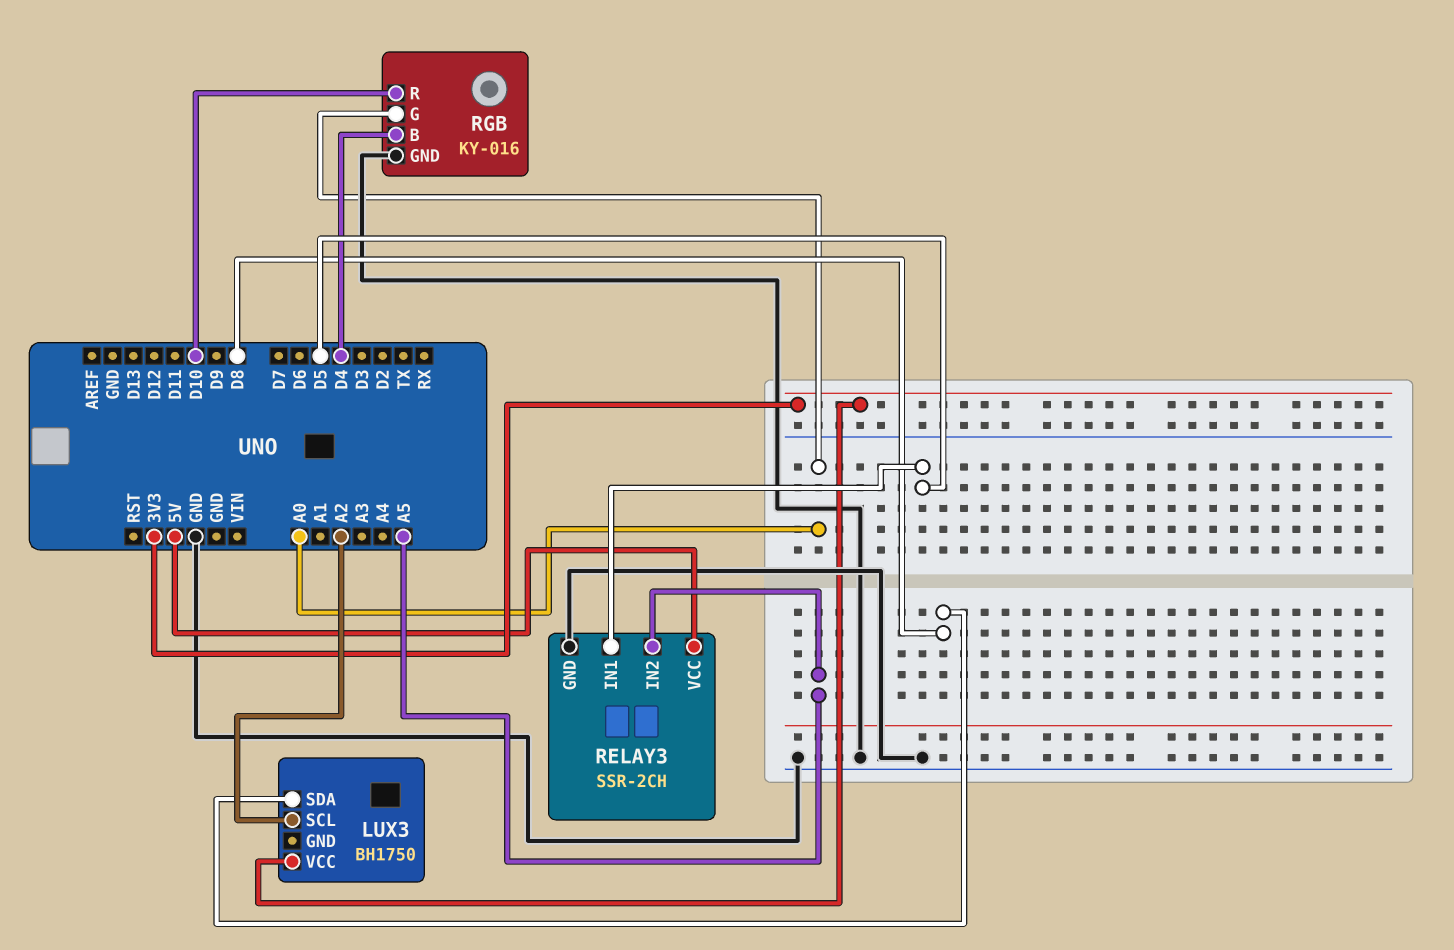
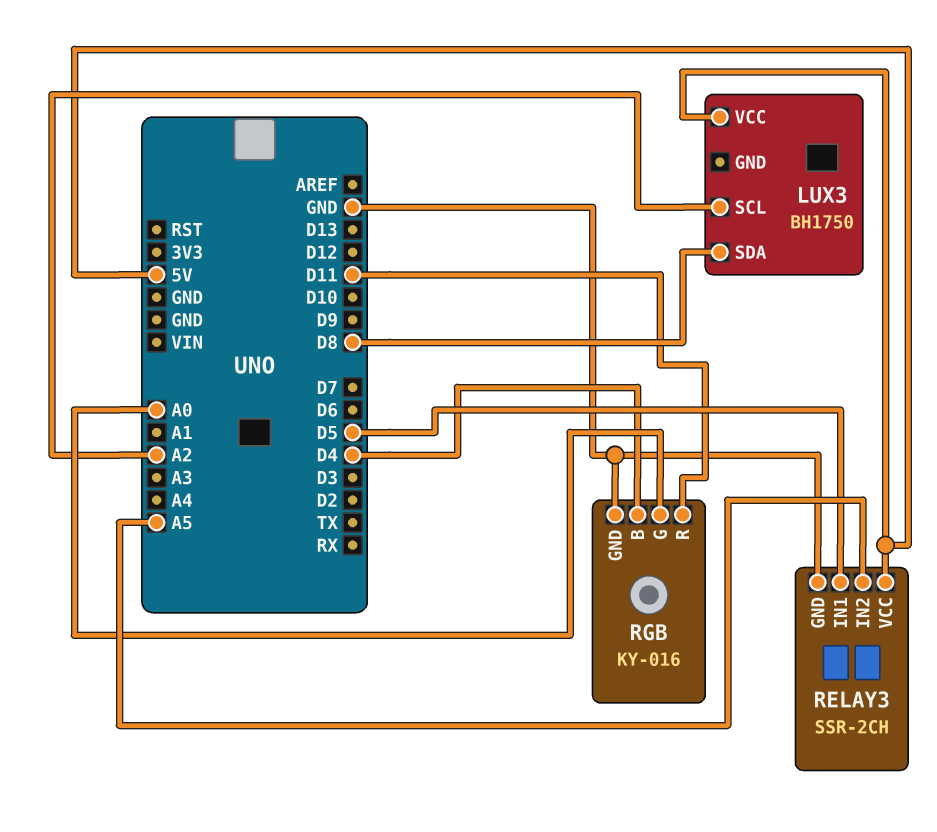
LUX3 pin VCC: 3V3 -> 5V
RGB pin R: D10 -> D11

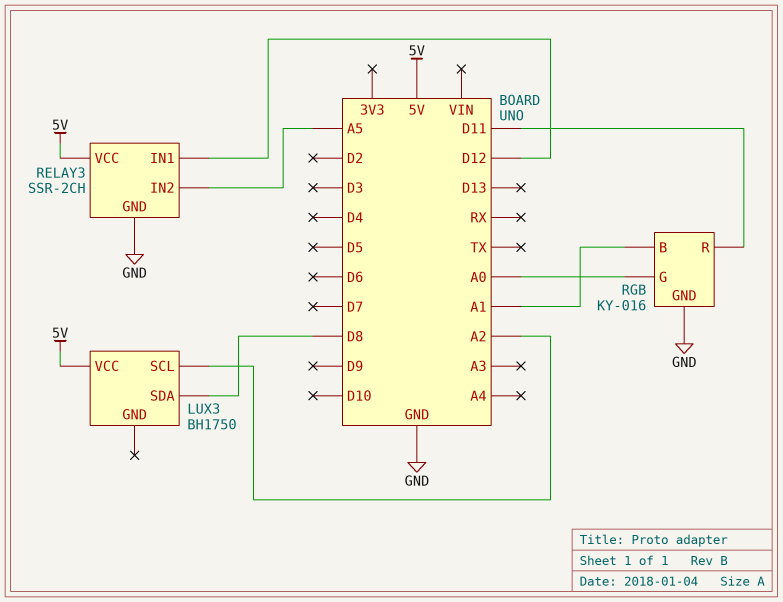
RELAY3 pin IN1: D5 -> D12
RGB pin B: D4 -> A1

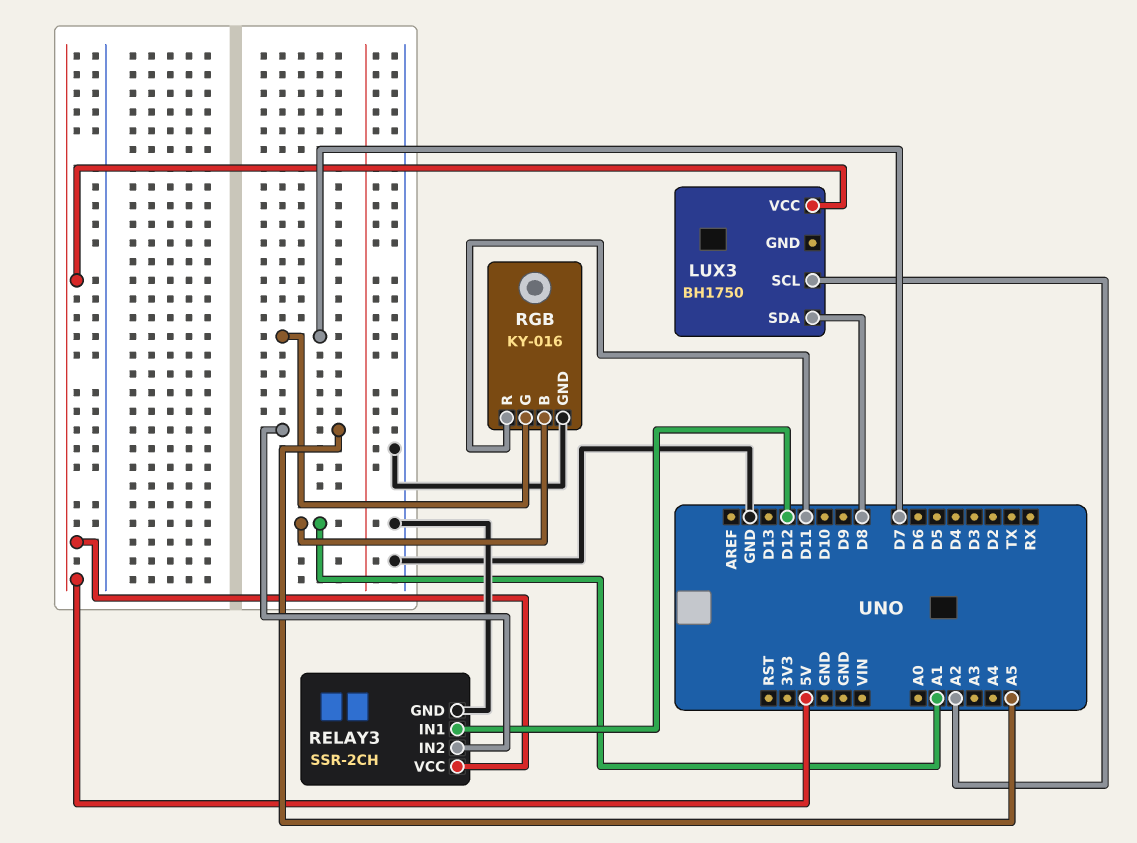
RGB pin G: A0 -> D7

